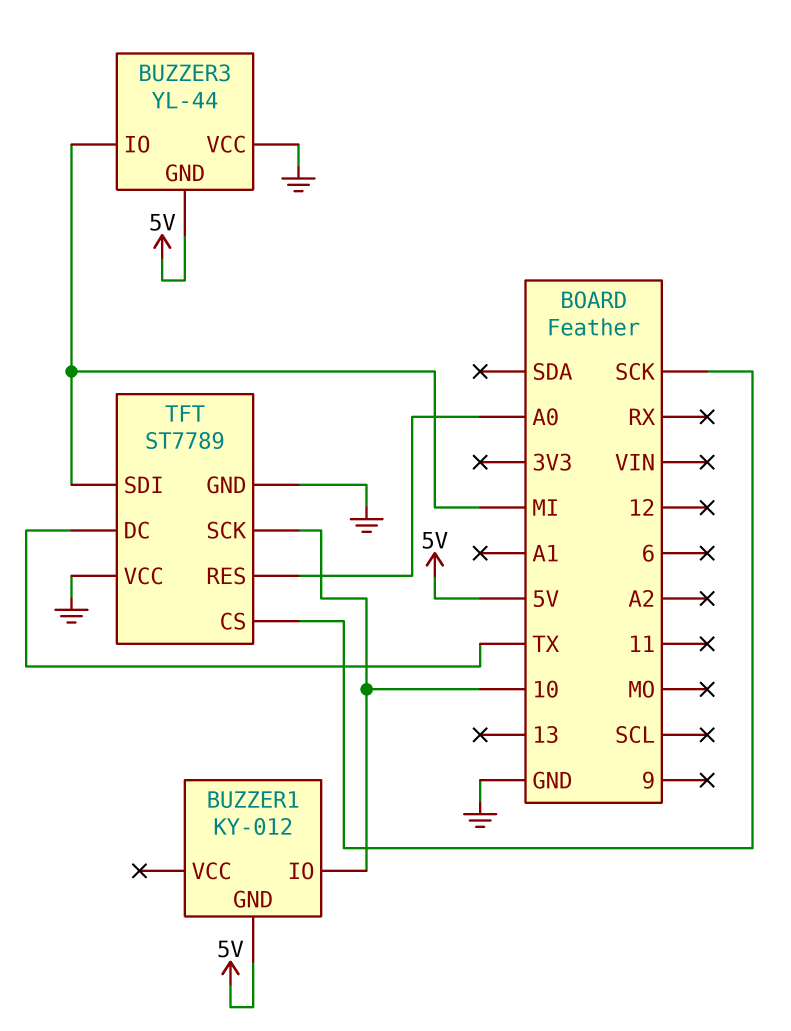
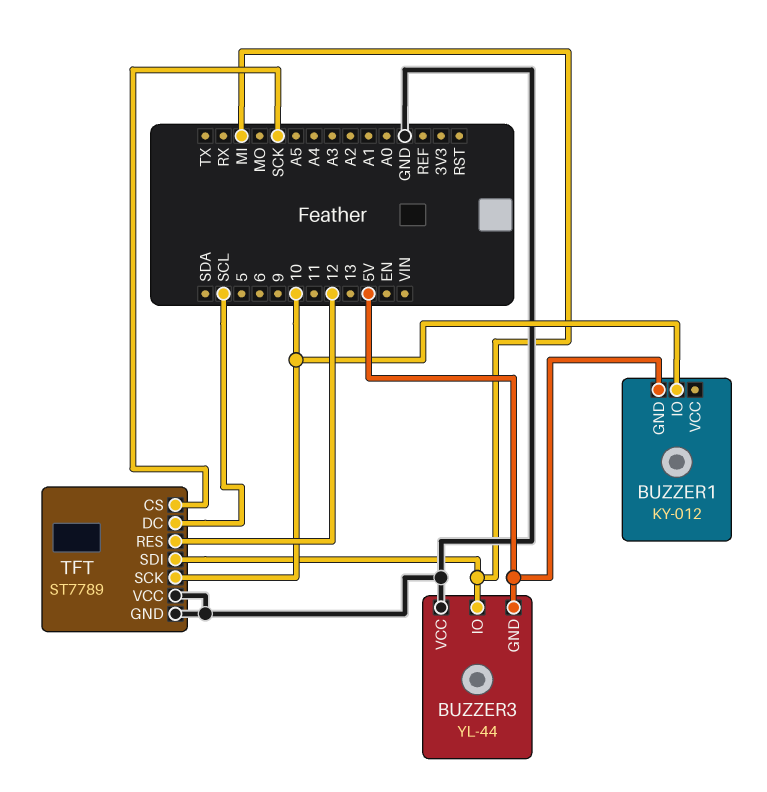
TFT pin DC: TX -> SCL
TFT pin RES: A0 -> 12

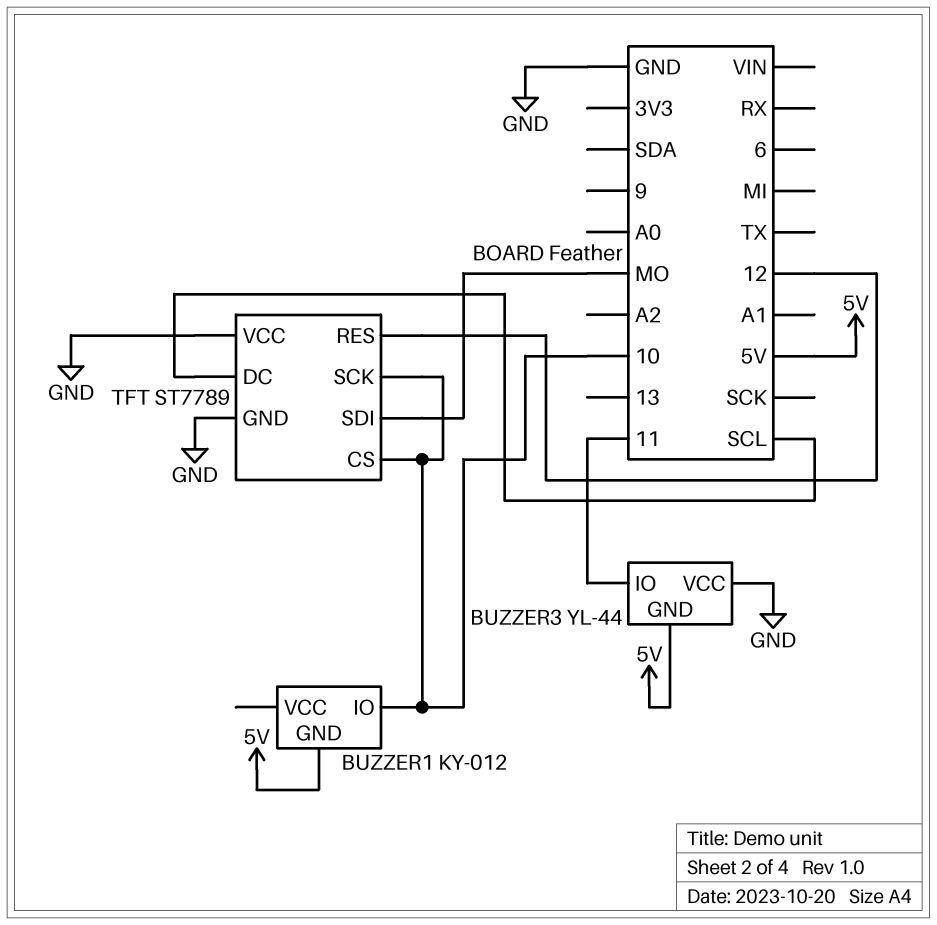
BUZZER3 pin IO: MI -> 11
TFT pin CS: SCK -> 10
TFT pin SDI: MI -> MO

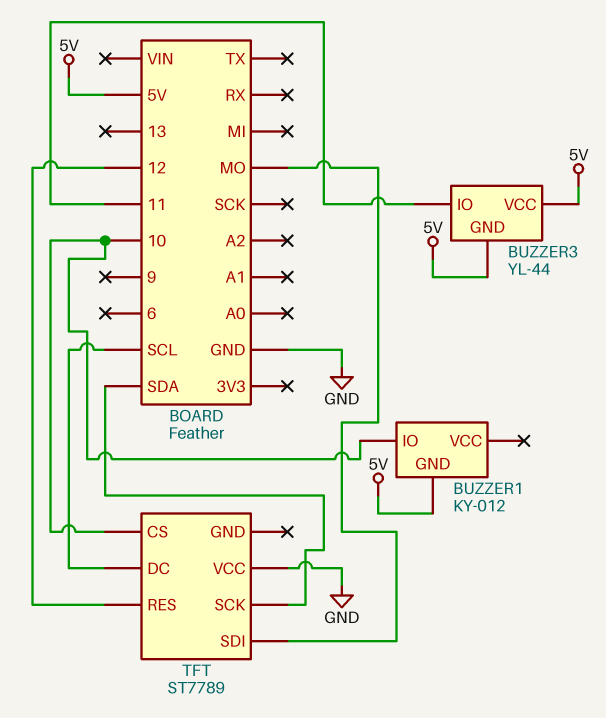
BUZZER3 pin VCC: GND -> 5V
TFT pin GND: GND -> none
TFT pin SCK: 10 -> SDA

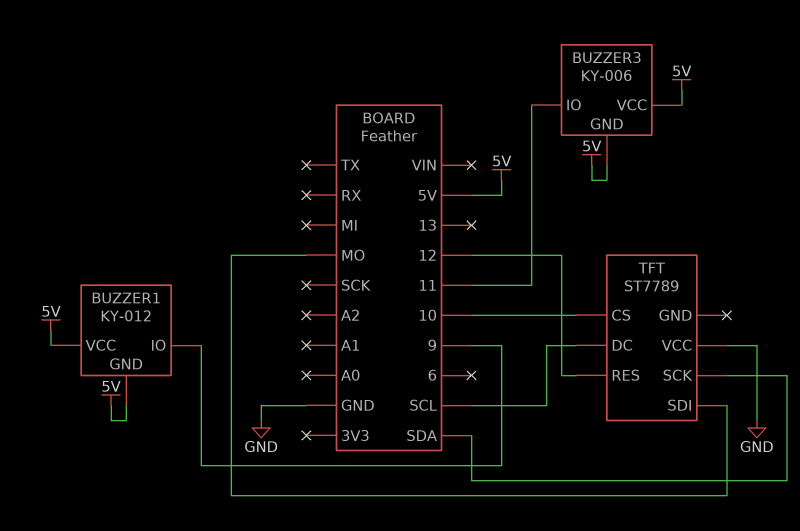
BUZZER1 pin IO: 10 -> 9
BUZZER1 pin VCC: none -> 5V
BUZZER3: YL-44 -> KY-006

